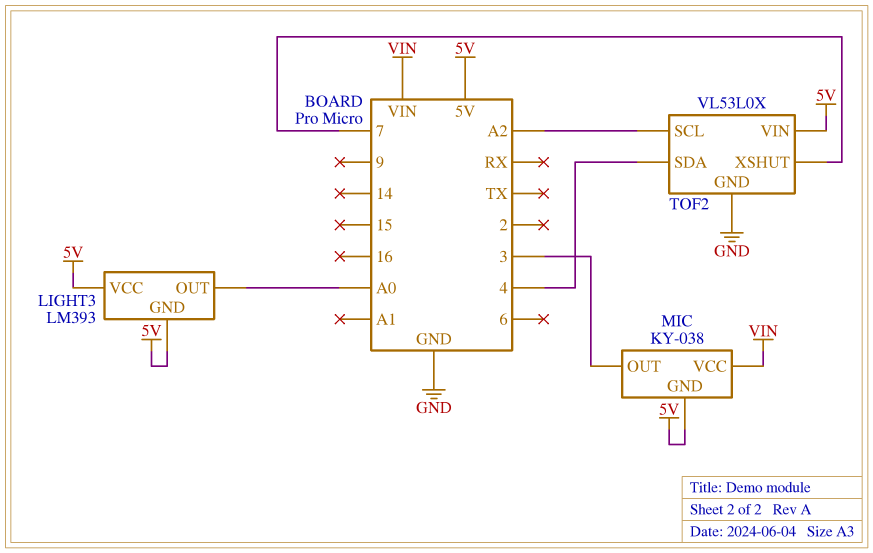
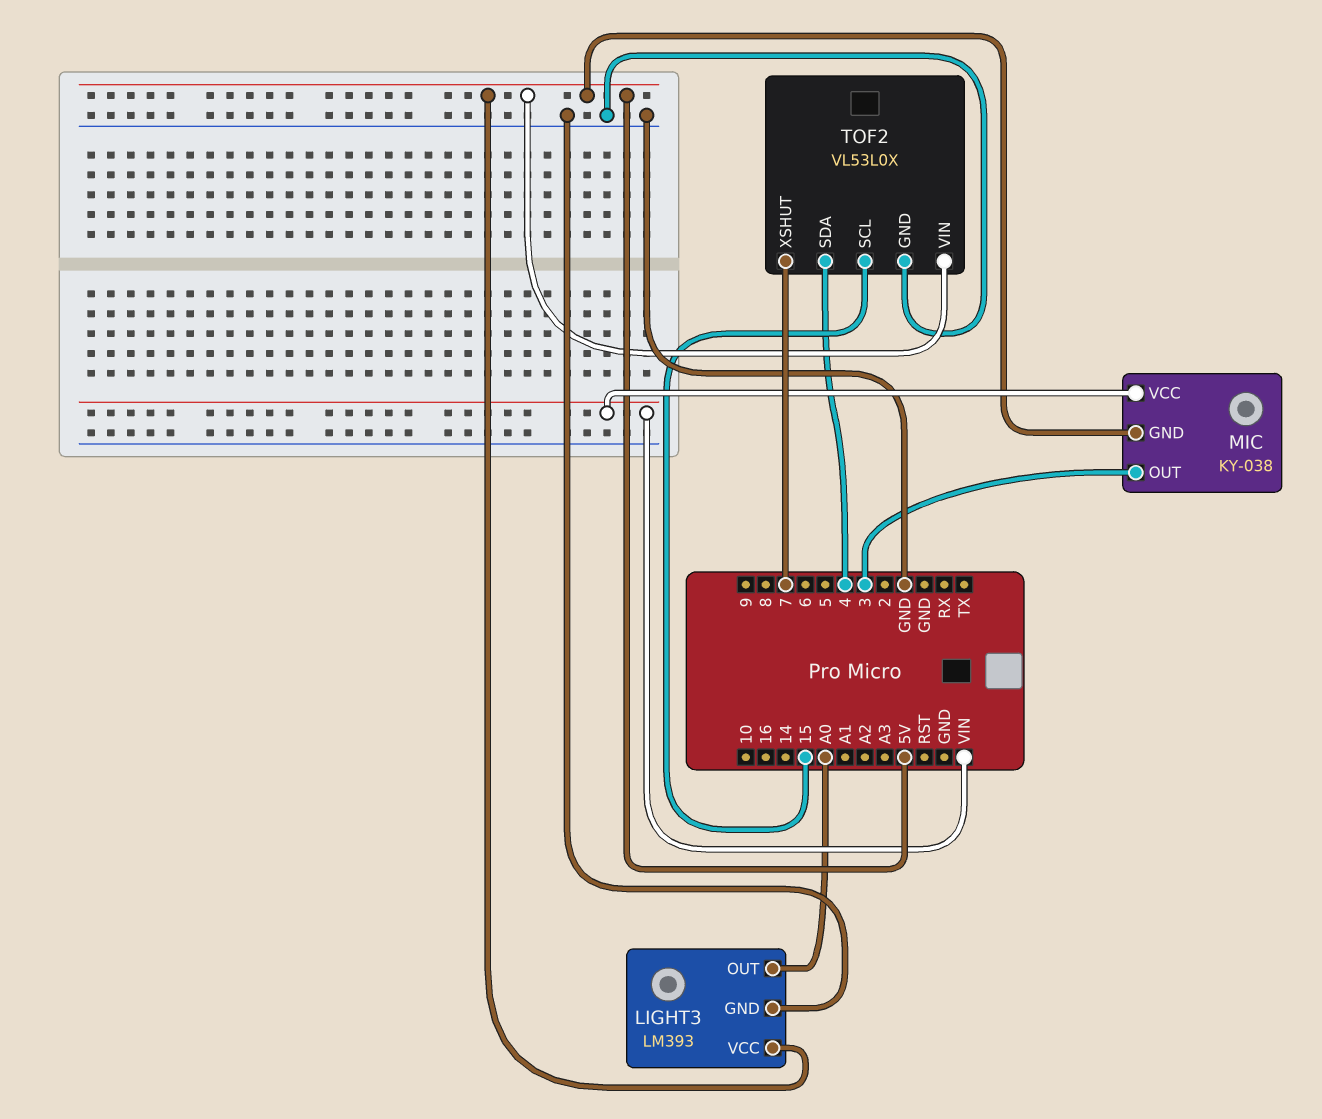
LIGHT3 pin GND: 5V -> GND
TOF2 pin SCL: A2 -> 15

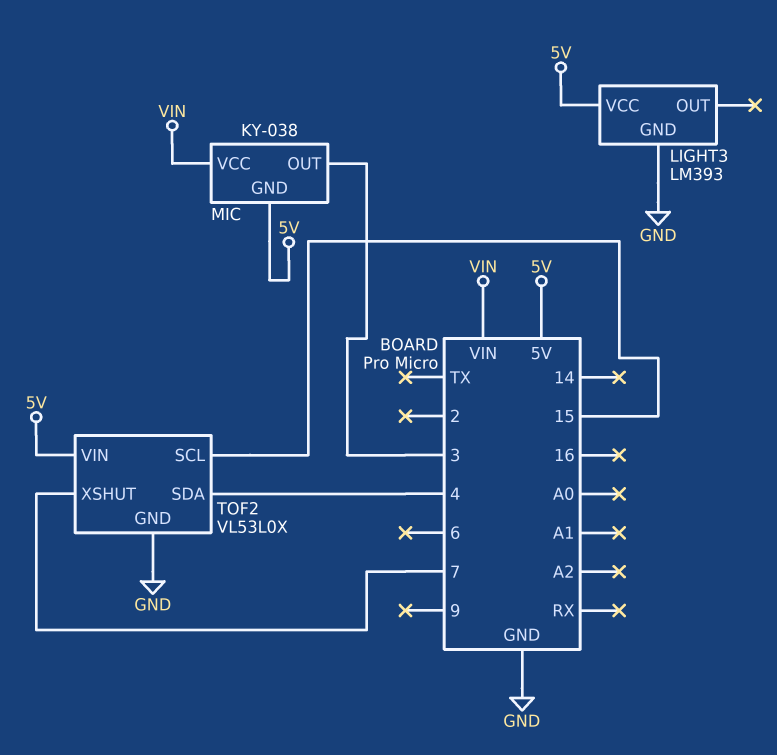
LIGHT3 pin OUT: A0 -> none

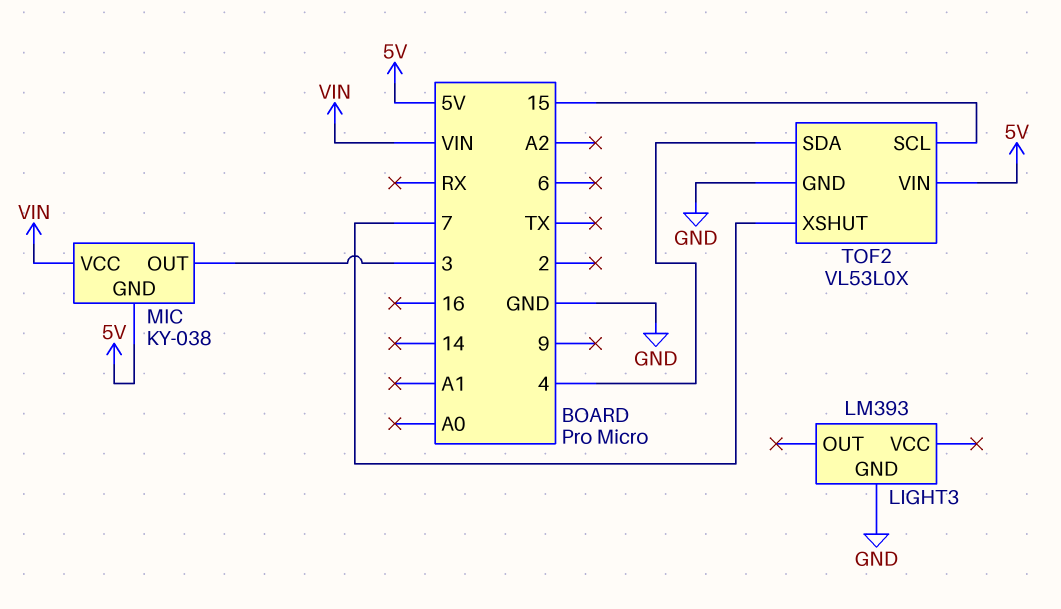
LIGHT3 pin VCC: 5V -> none

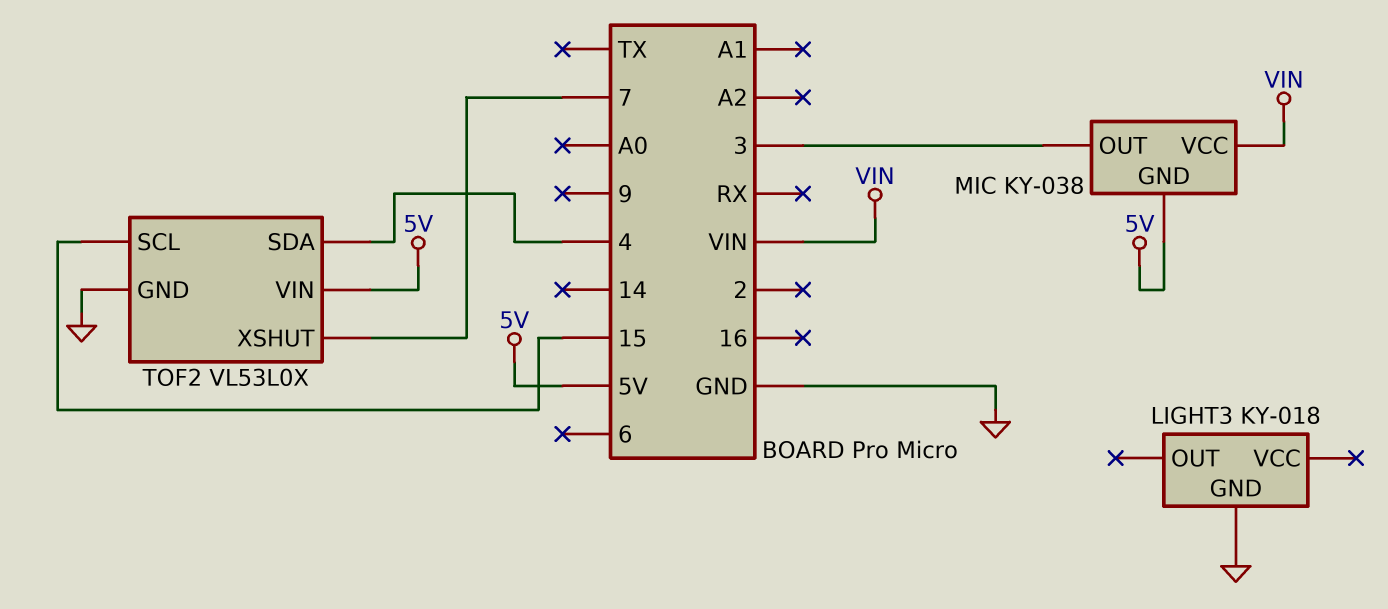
LIGHT3: LM393 -> KY-018

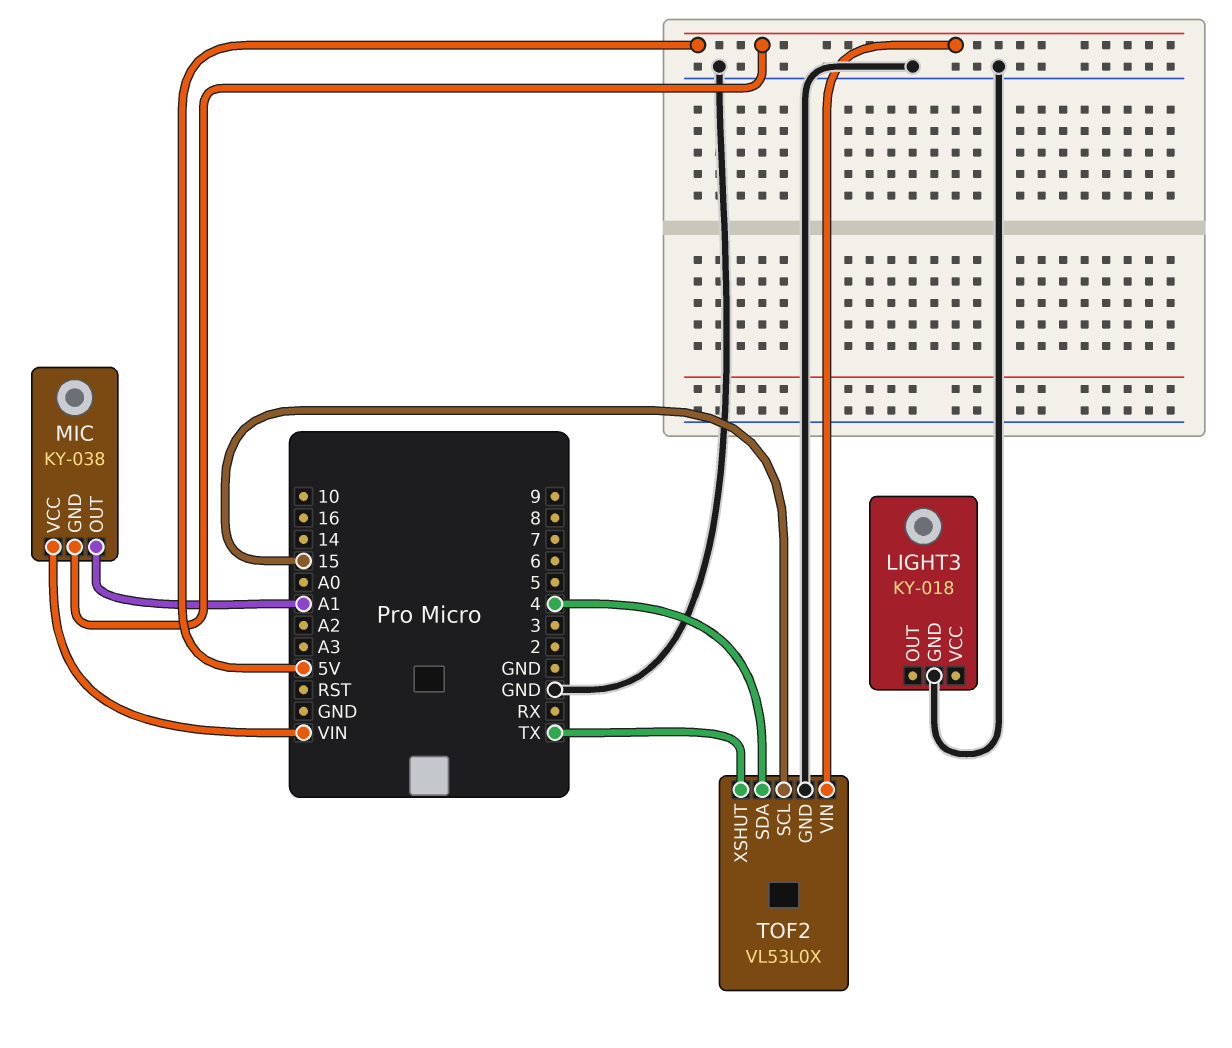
MIC pin OUT: 3 -> A1
TOF2 pin XSHUT: 7 -> TX

